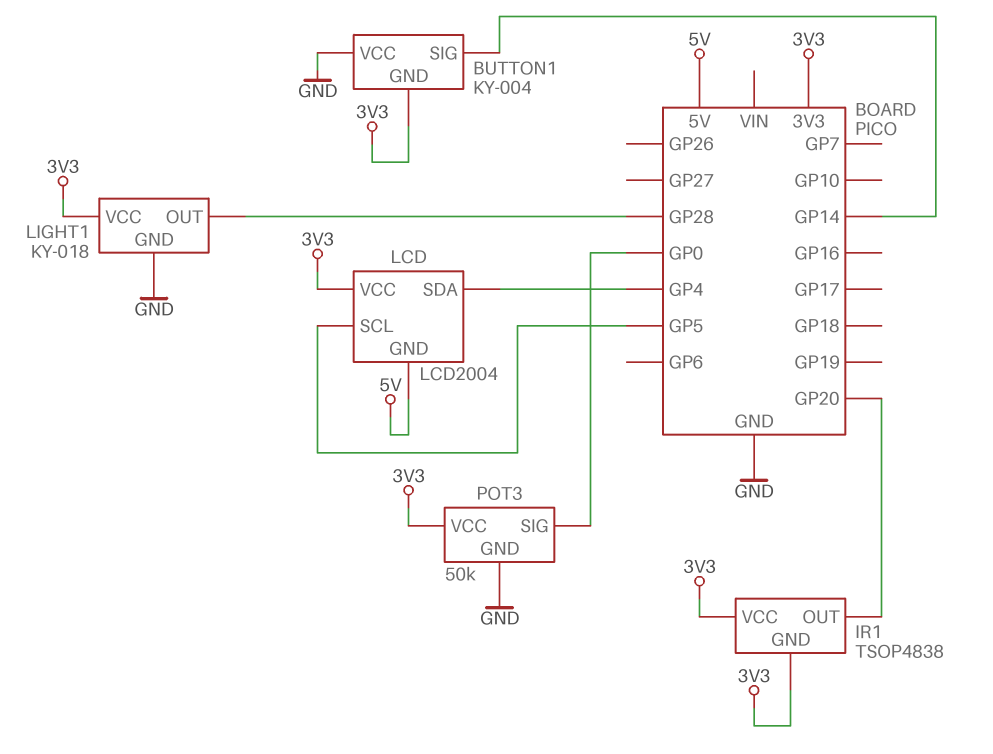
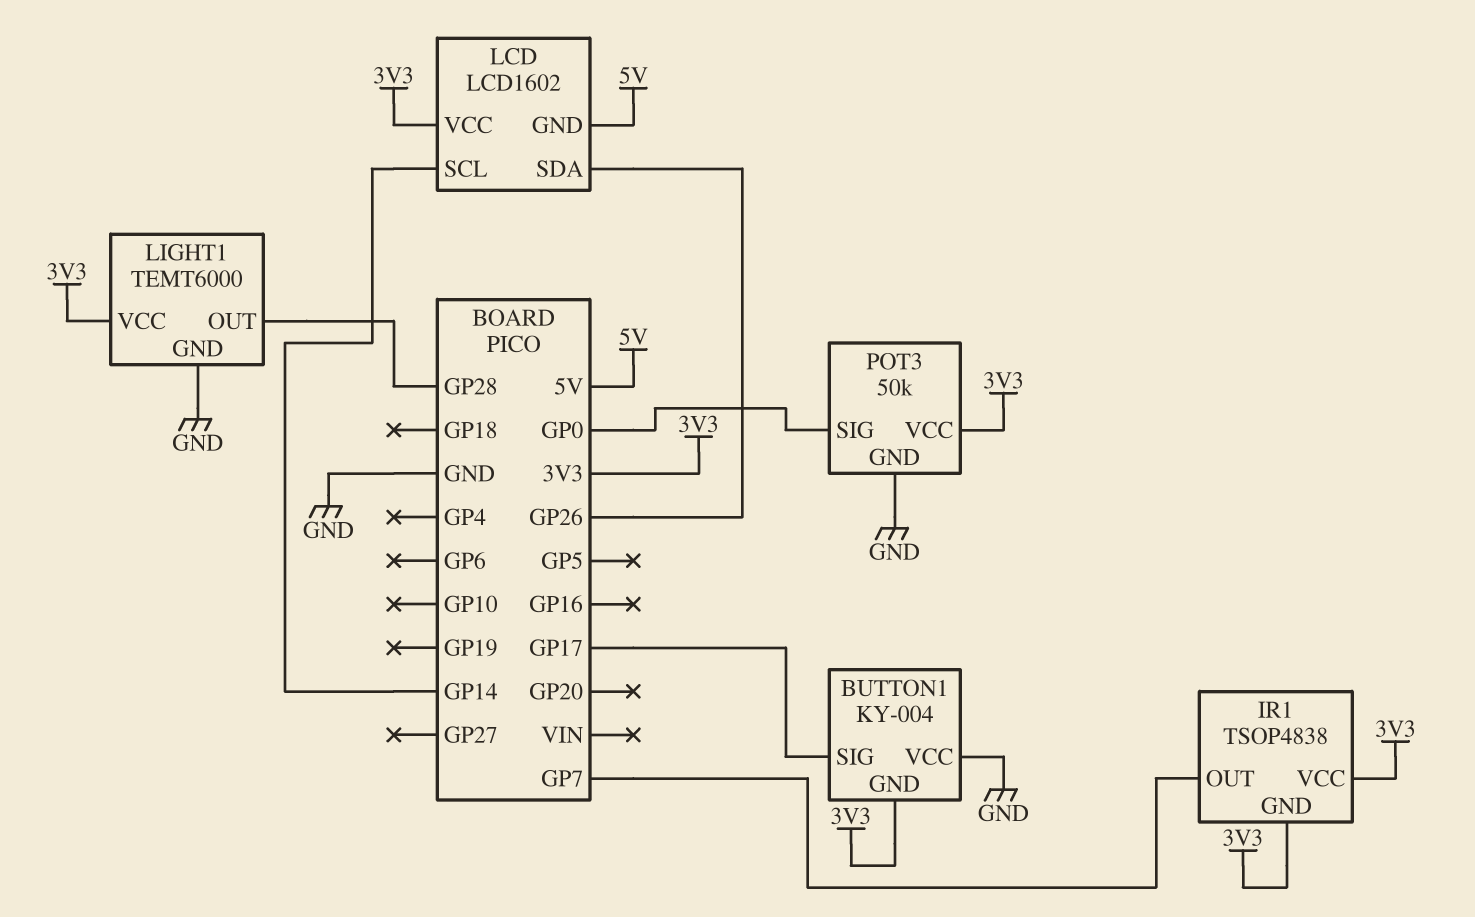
BUTTON1 pin SIG: GP14 -> GP17
IR1 pin OUT: GP20 -> GP7
LCD: LCD2004 -> LCD1602
LCD pin SCL: GP5 -> GP14
LCD pin SDA: GP4 -> GP26
LIGHT1: KY-018 -> TEMT6000

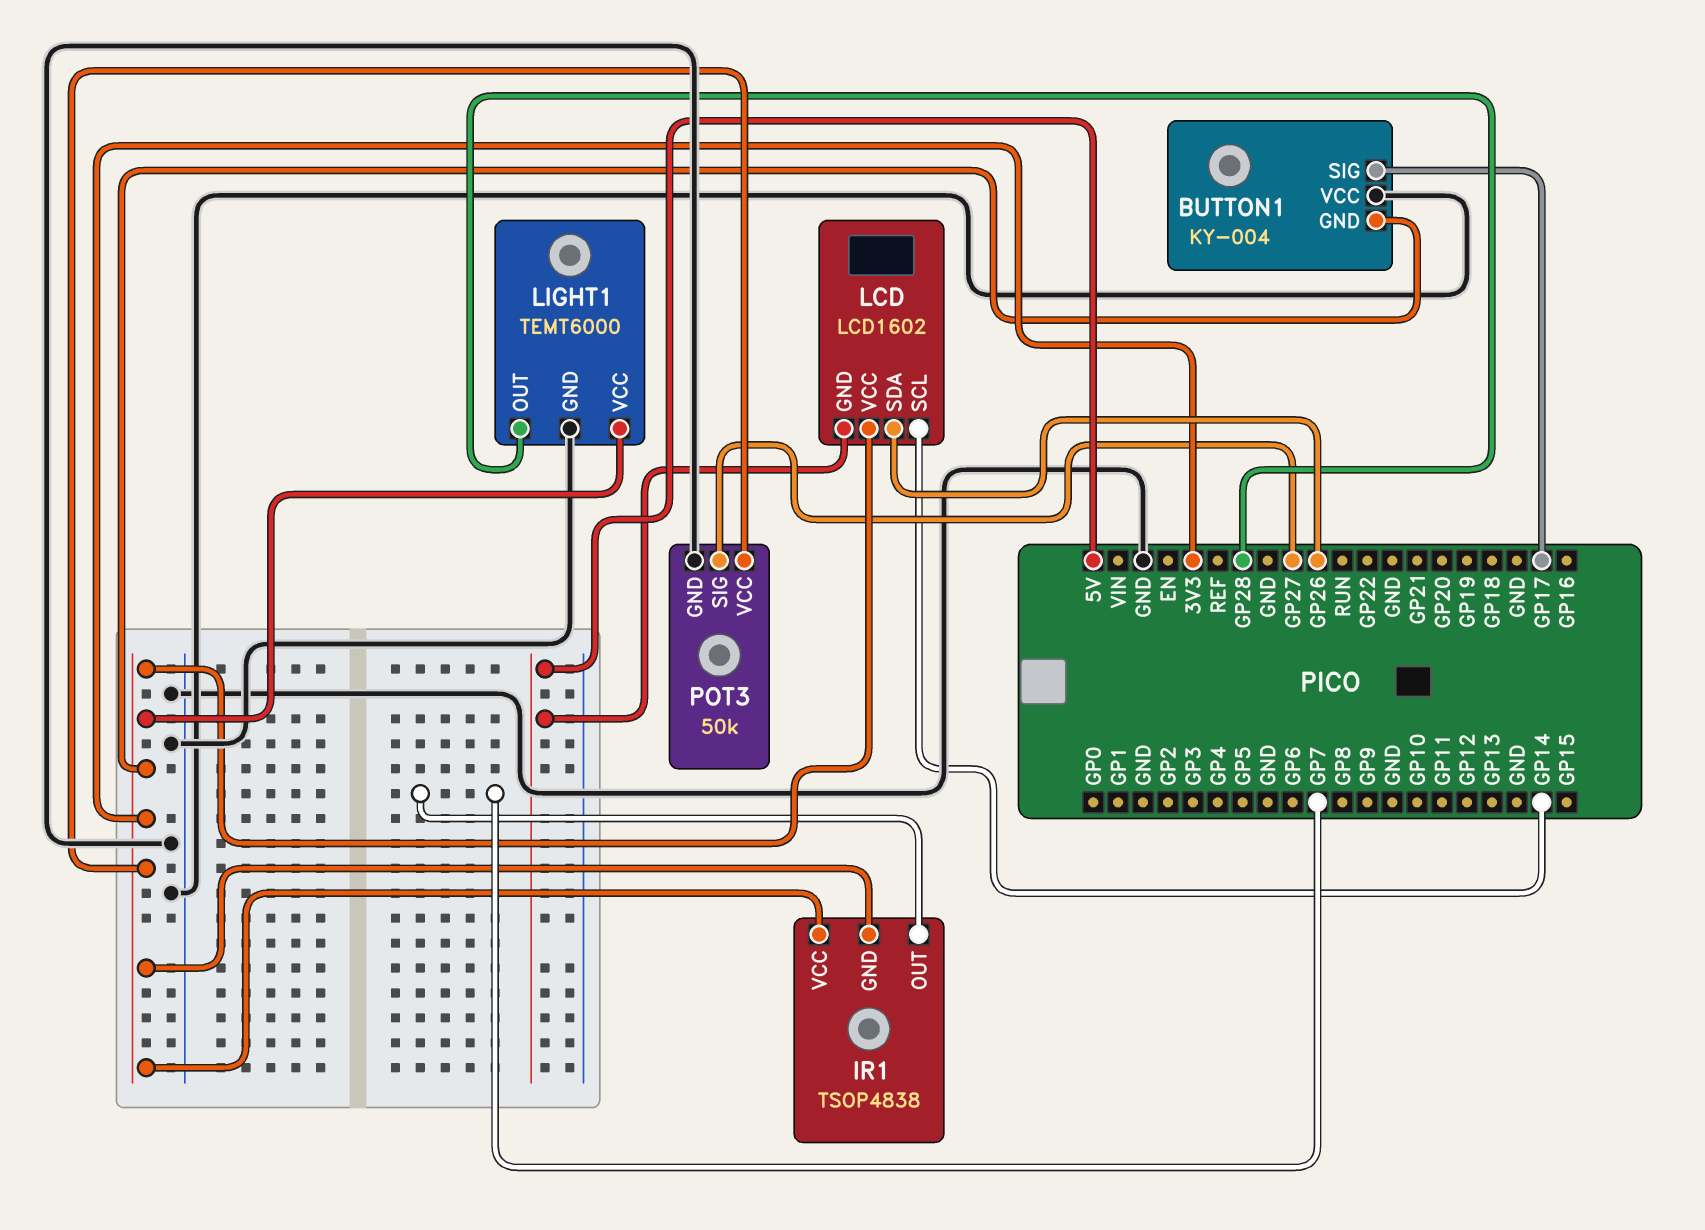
POT3 pin SIG: GP0 -> GP27

